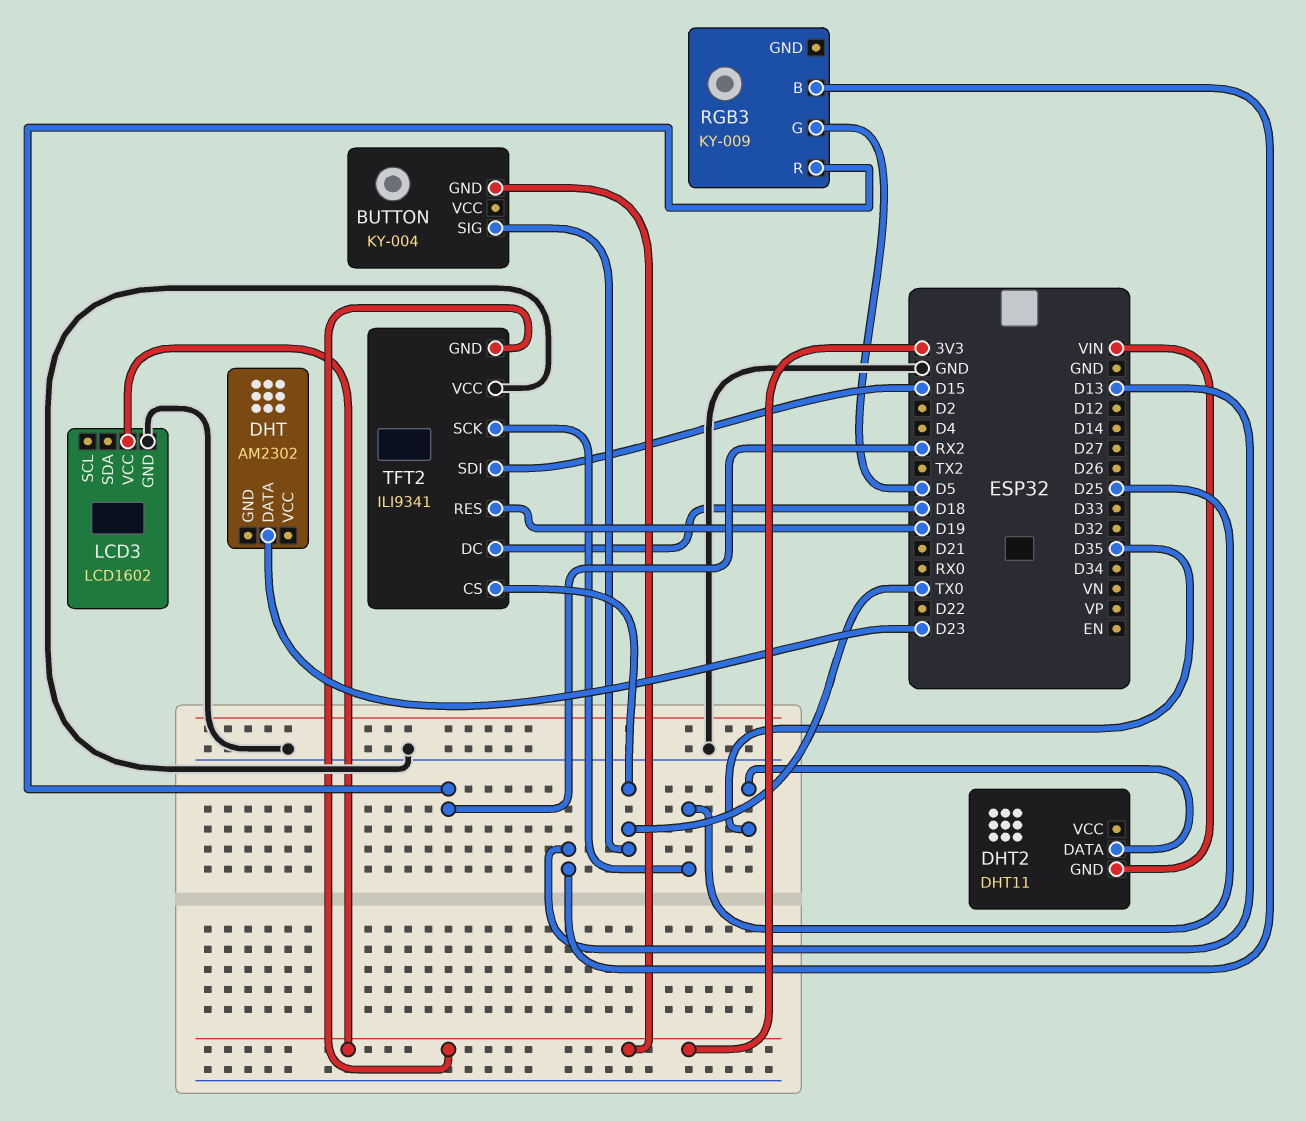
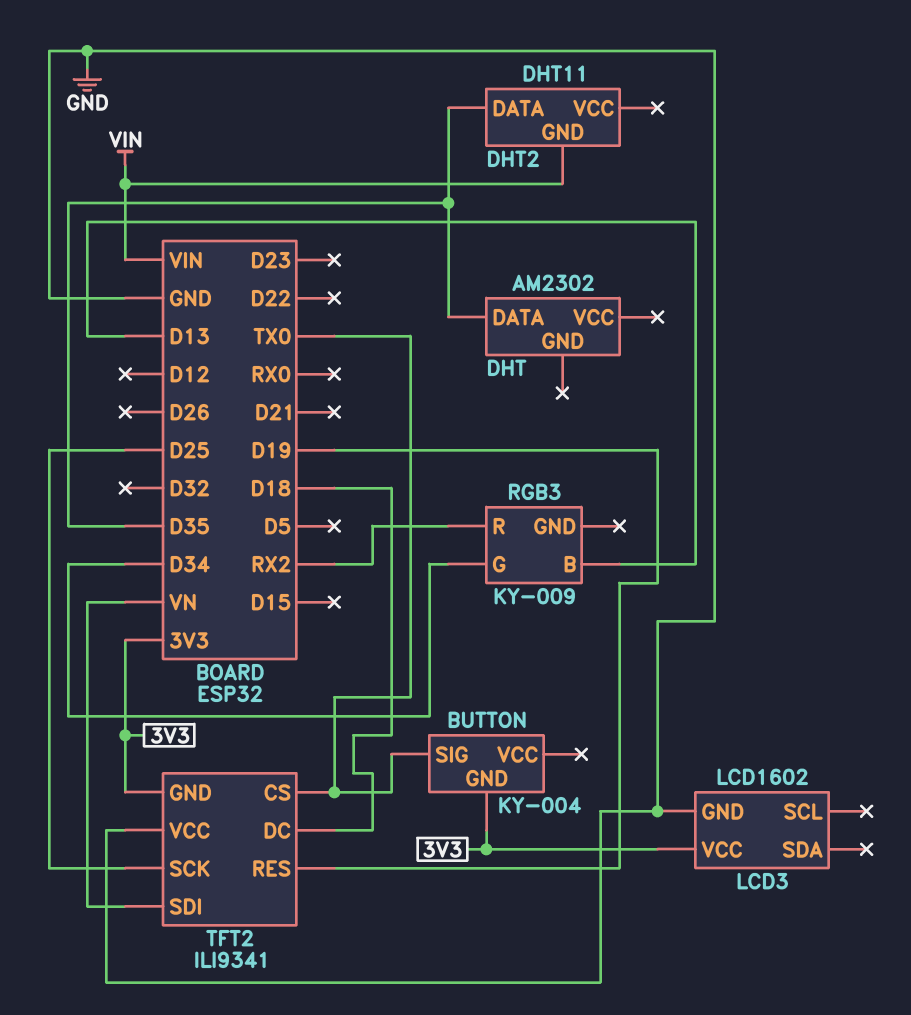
DHT pin DATA: D23 -> D35
RGB3 pin G: D5 -> D34
TFT2 pin SDI: D15 -> VN

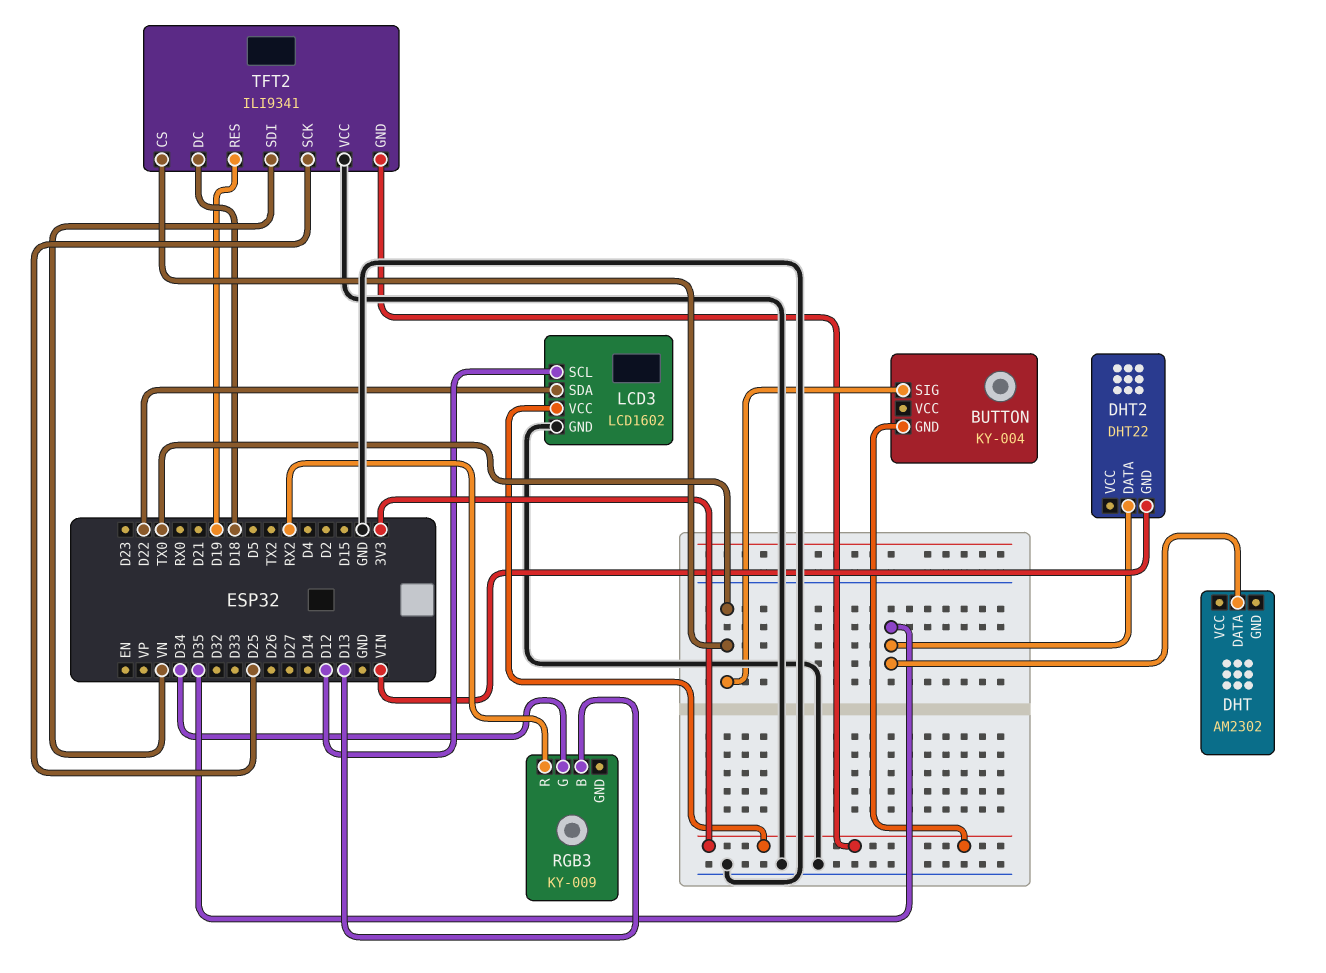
DHT2: DHT11 -> DHT22
LCD3 pin SCL: none -> D12
LCD3 pin SDA: none -> D22

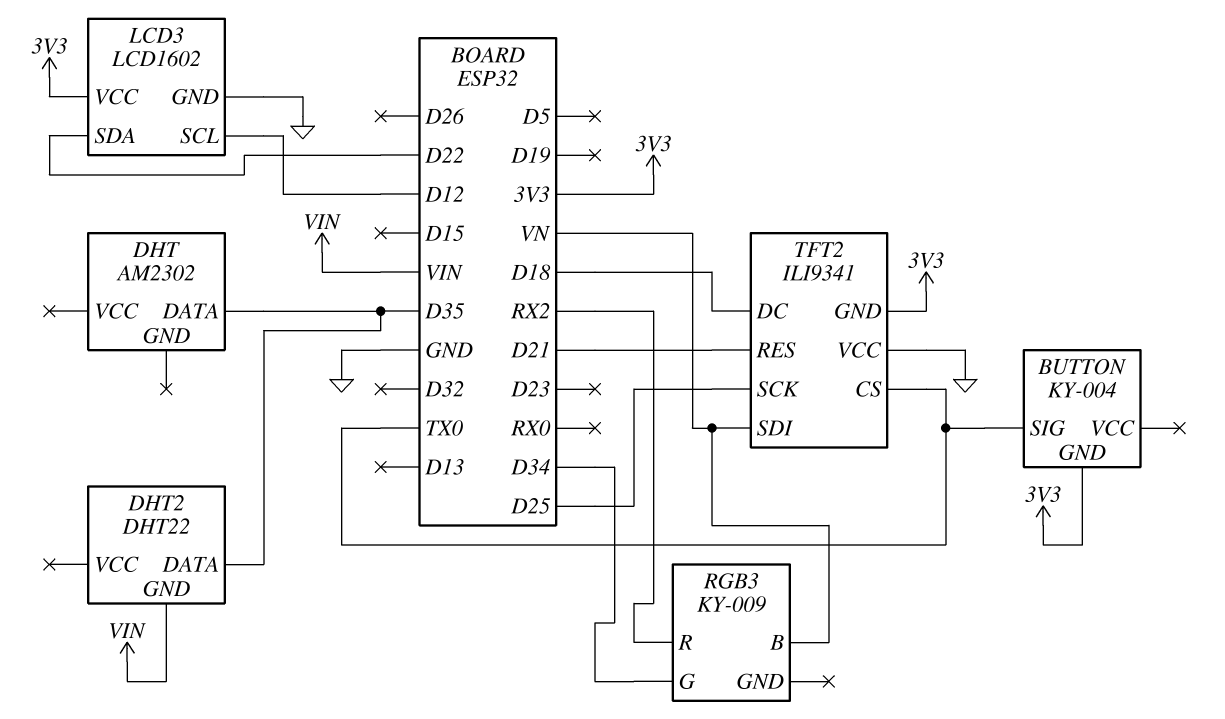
RGB3 pin B: D13 -> VN
TFT2 pin RES: D19 -> D21

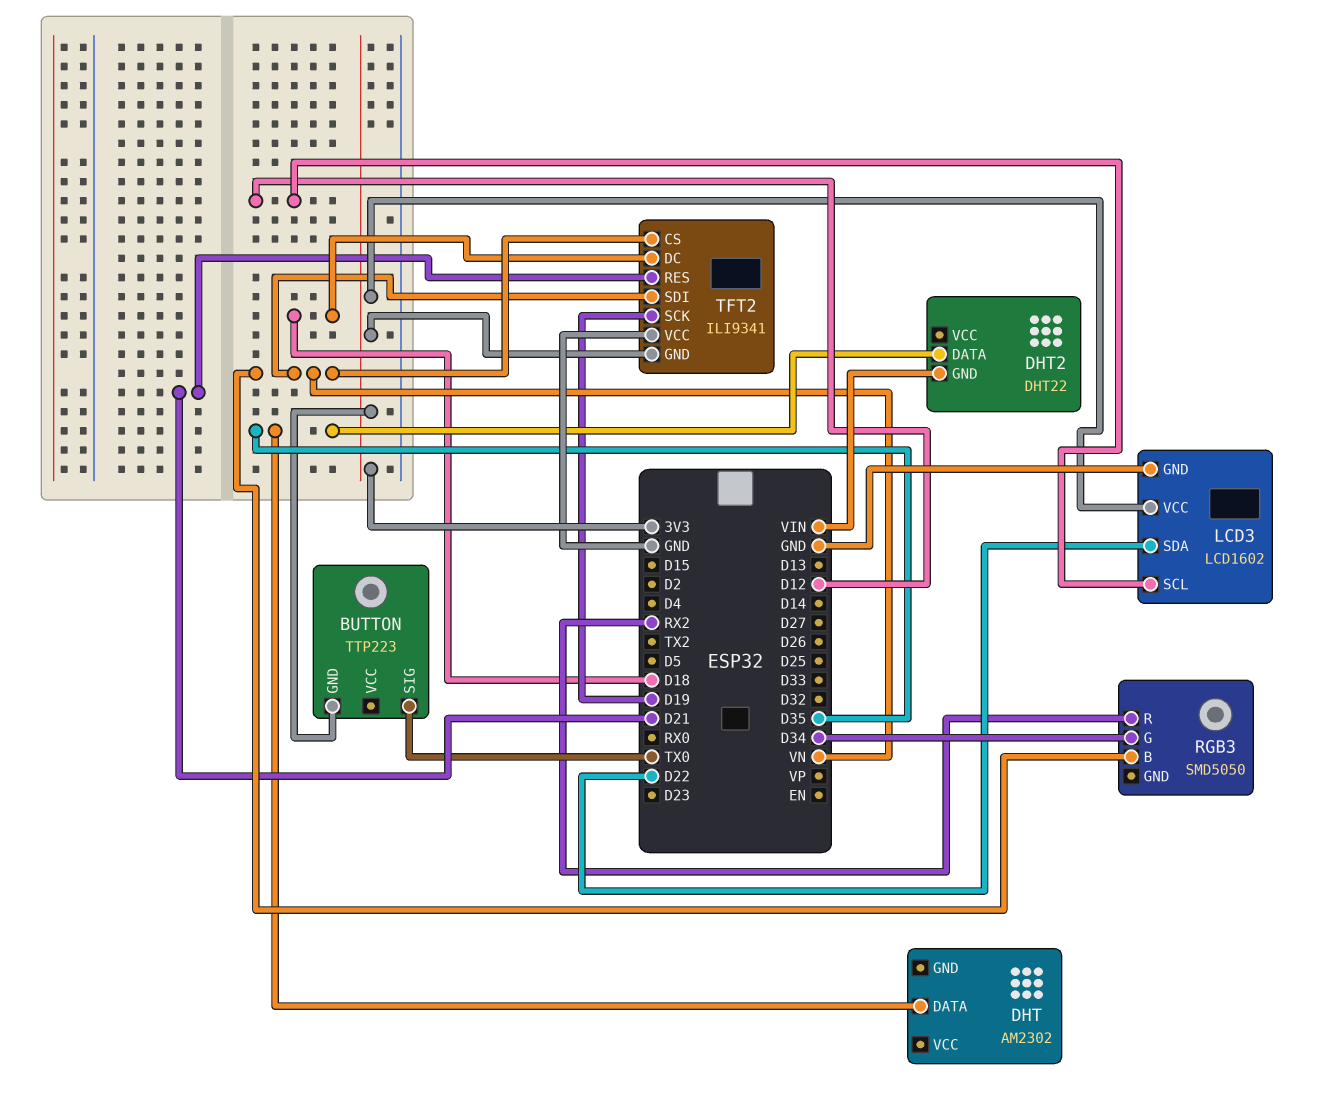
BUTTON: KY-004 -> TTP223
RGB3: KY-009 -> SMD5050
TFT2 pin CS: TX0 -> VN
TFT2 pin SCK: D25 -> D19

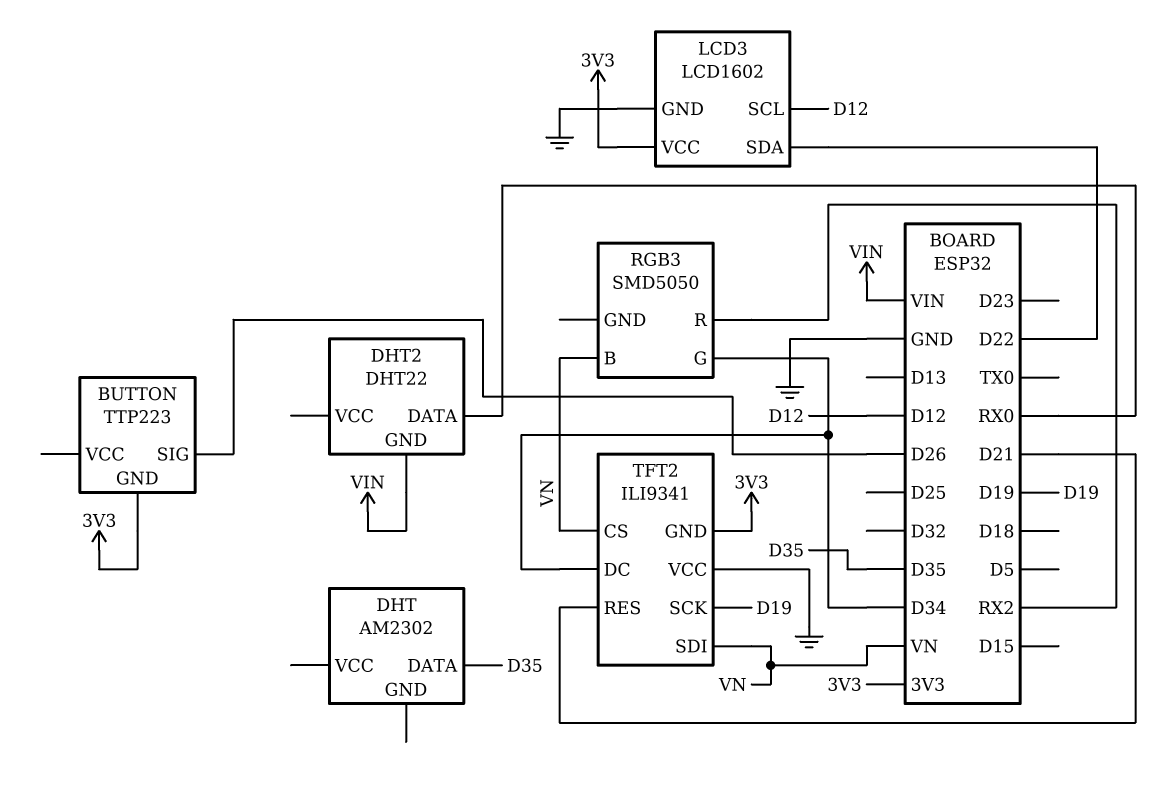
BUTTON pin SIG: TX0 -> D26
DHT2 pin DATA: D35 -> RX0
TFT2 pin DC: D18 -> D34

